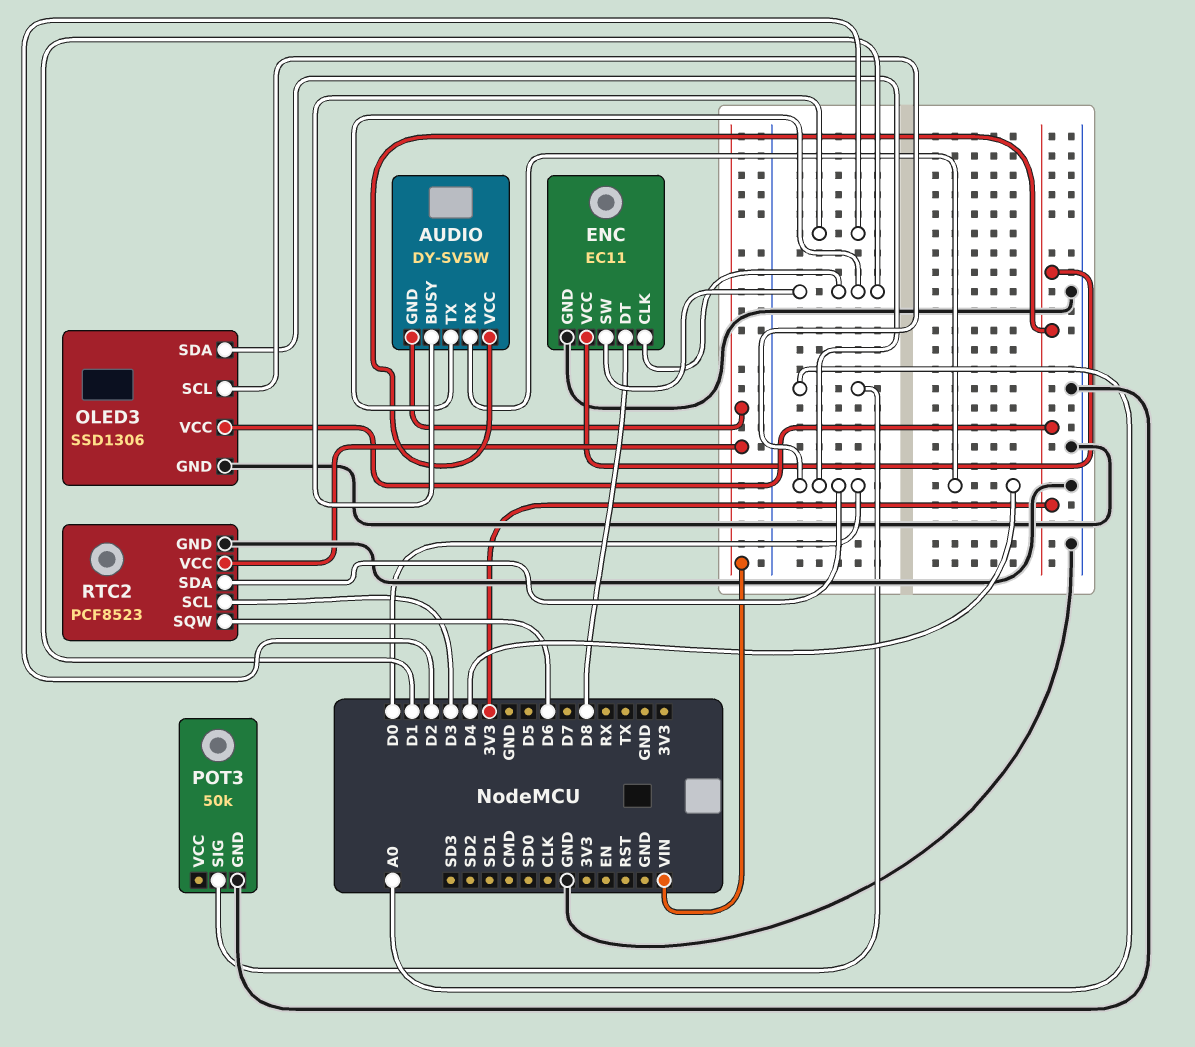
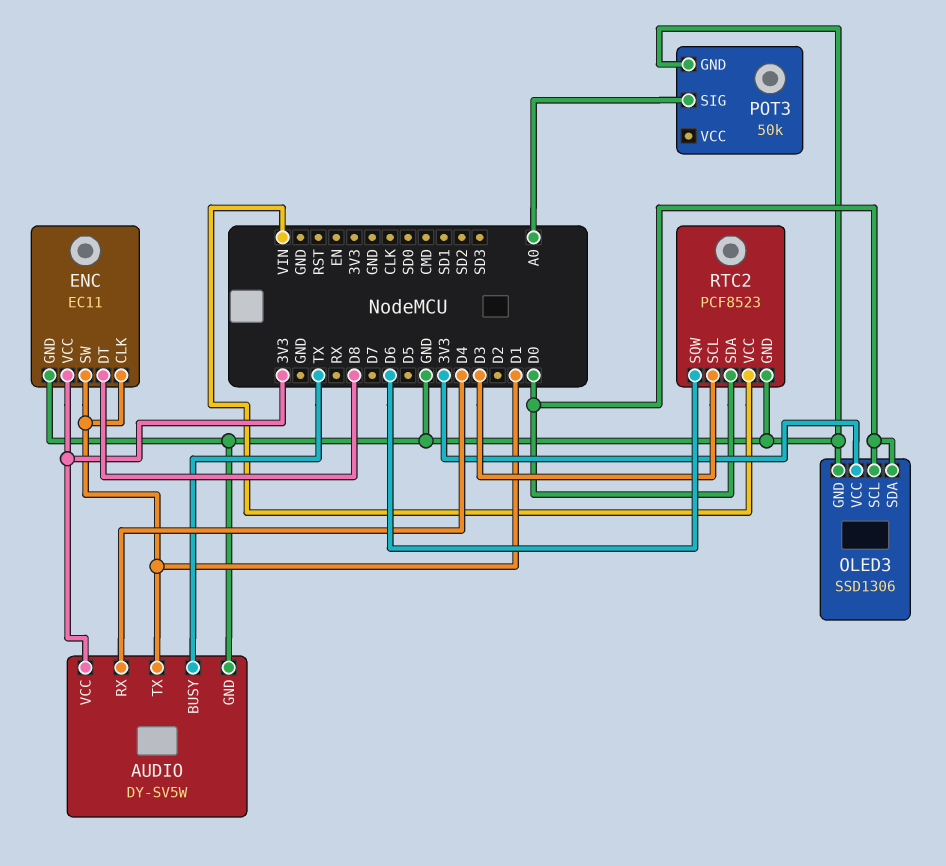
AUDIO pin BUSY: D2 -> TX
AUDIO pin GND: VIN -> GND

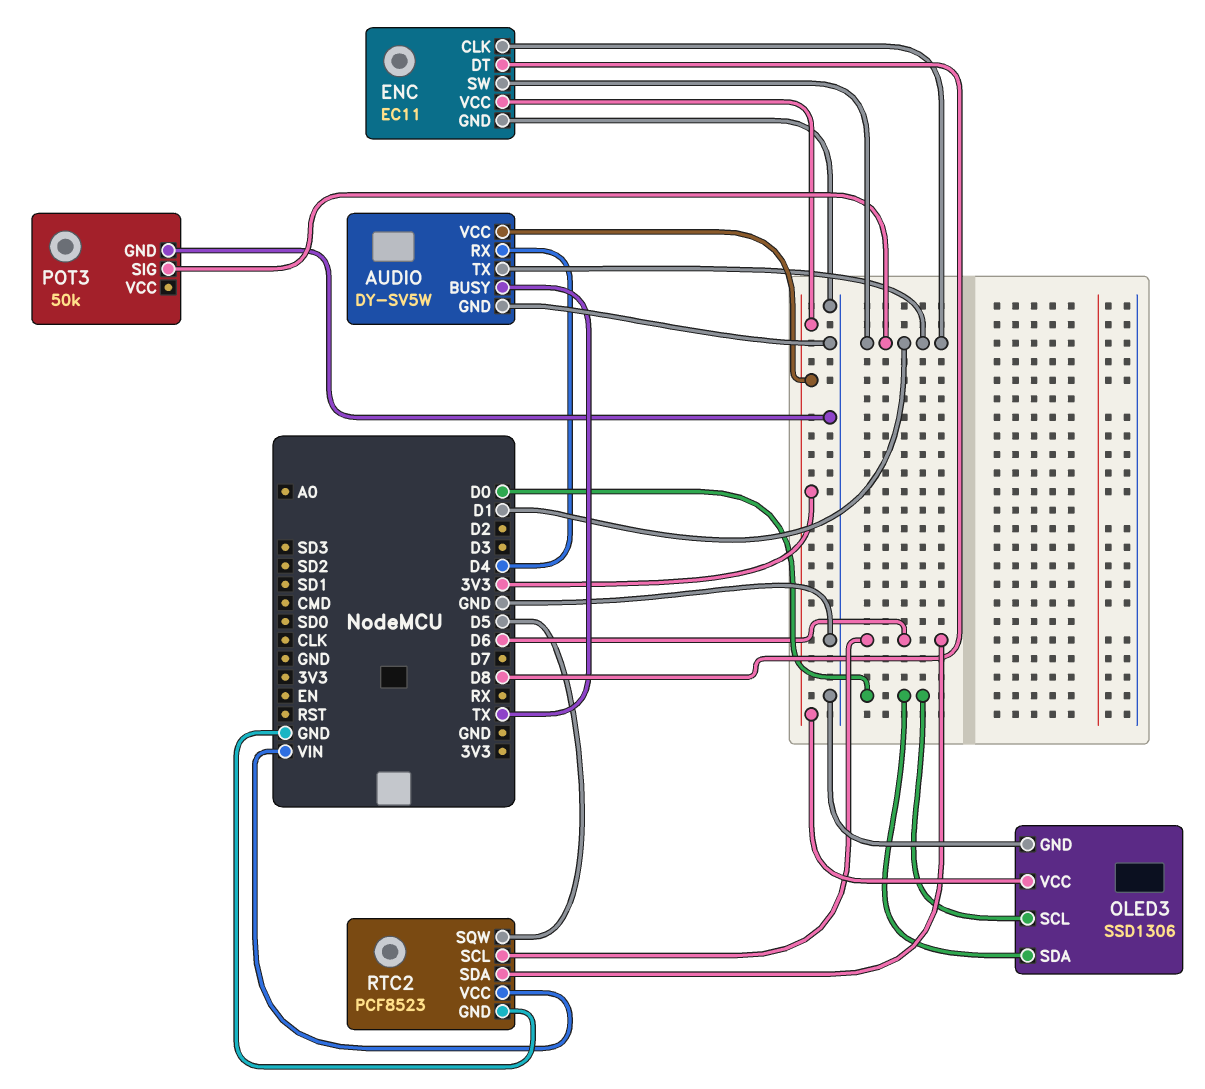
POT3 pin SIG: A0 -> D1
RTC2 pin SCL: D3 -> D6
RTC2 pin SDA: D0 -> D6
RTC2 pin SQW: D6 -> D5

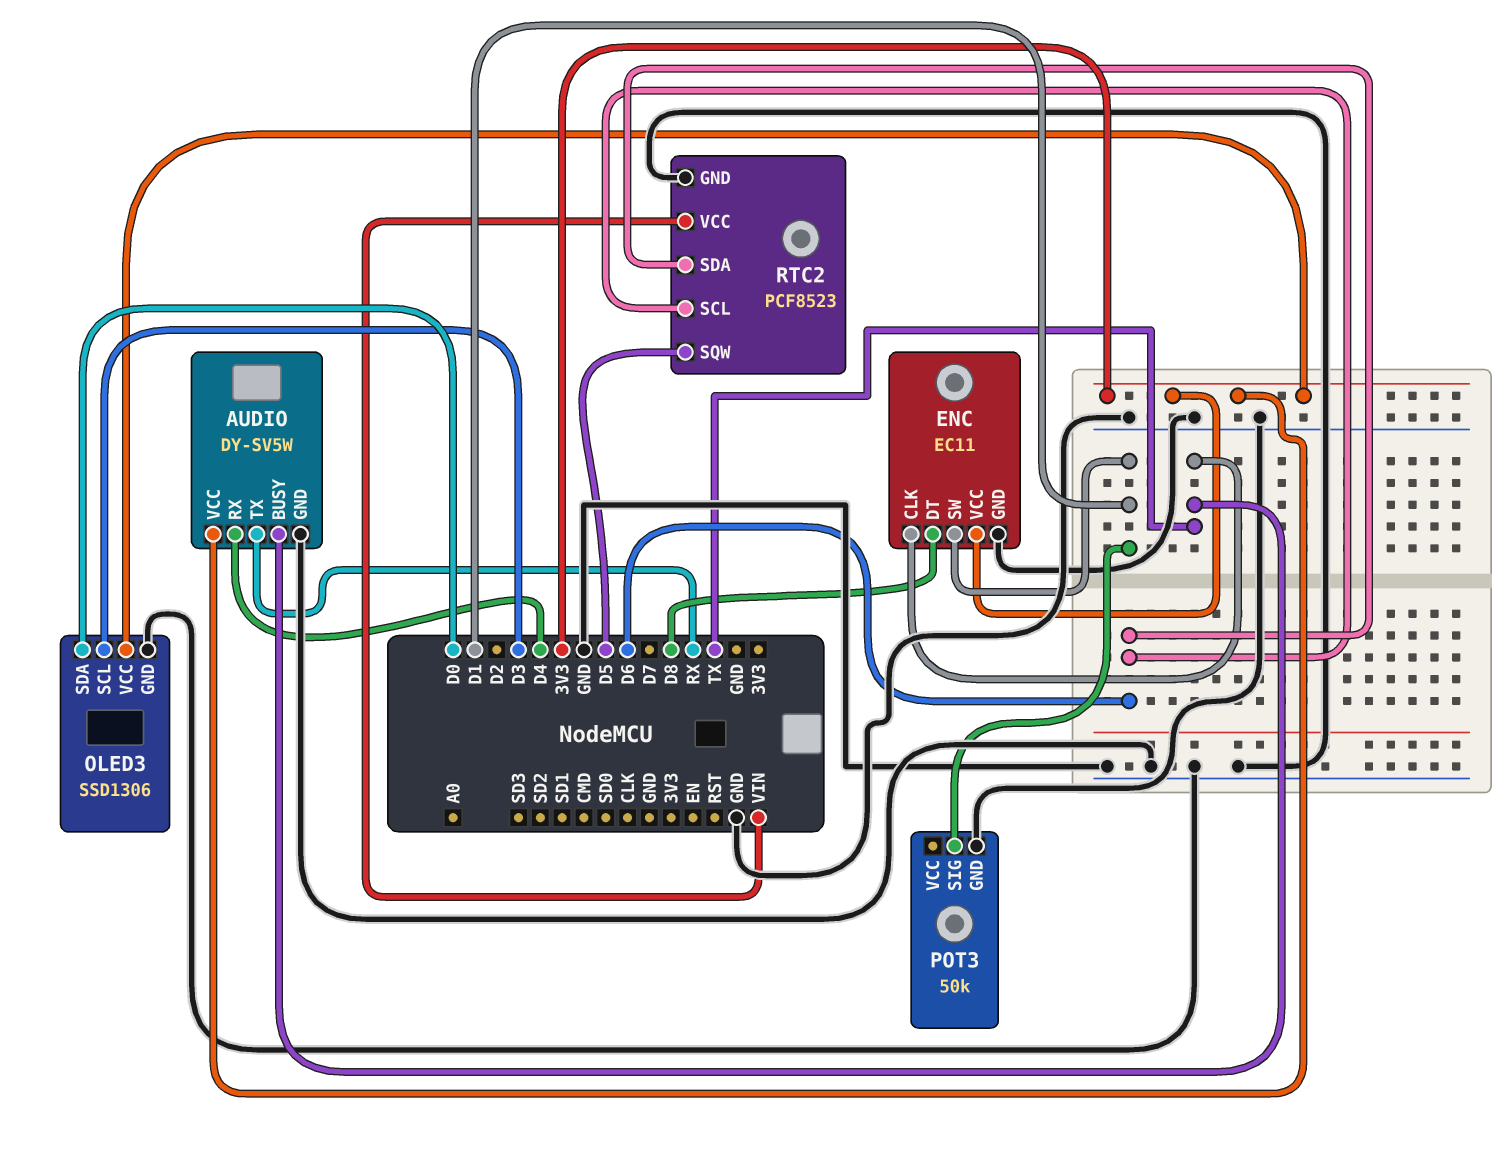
AUDIO pin TX: D1 -> RX
ENC pin CLK: D1 -> TX
OLED3 pin SCL: D0 -> D3

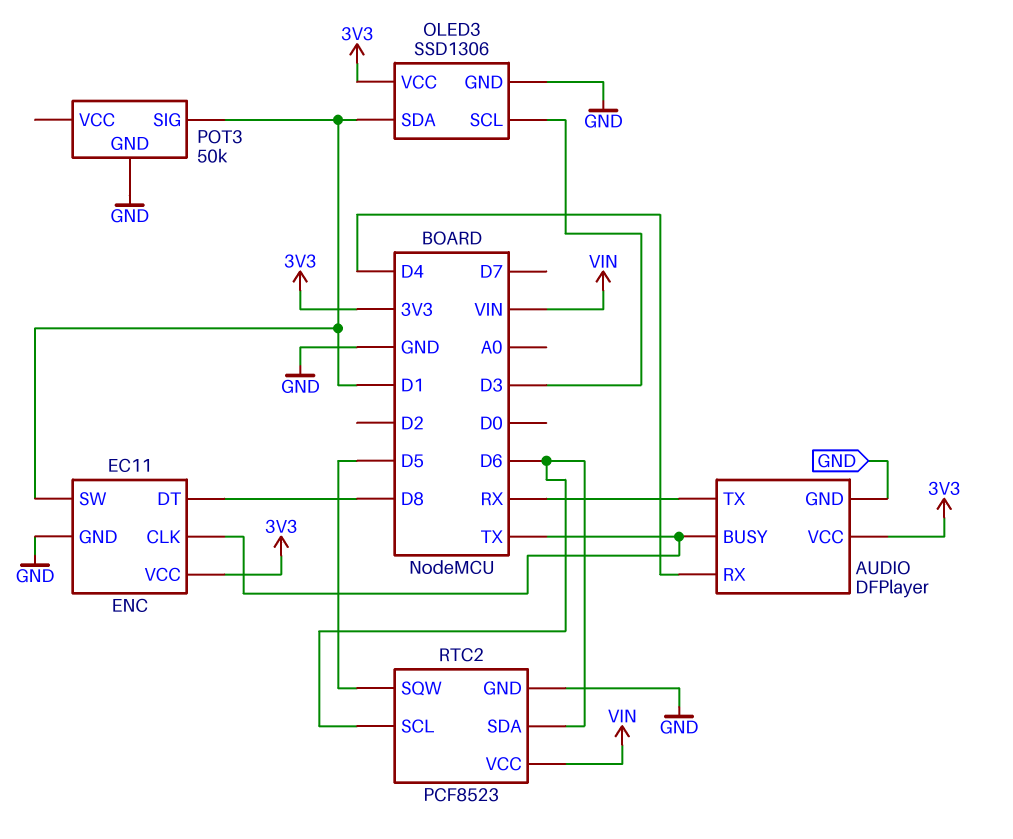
AUDIO: DY-SV5W -> DFPlayer
OLED3 pin SDA: D0 -> D1

